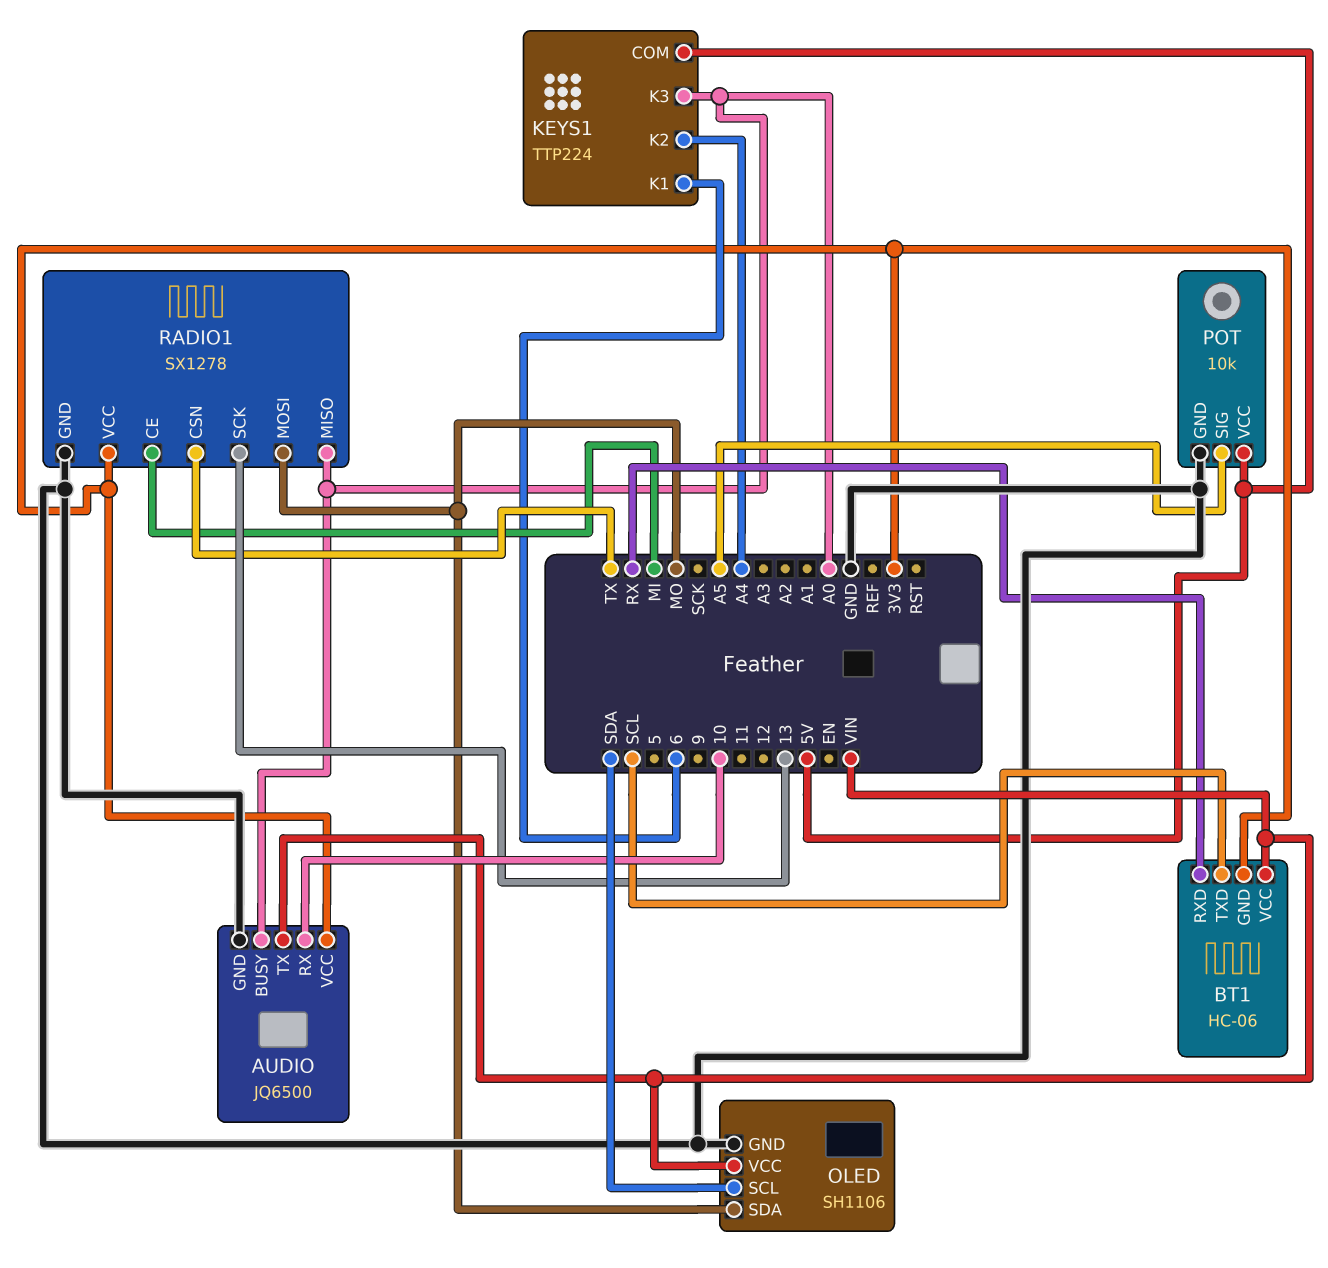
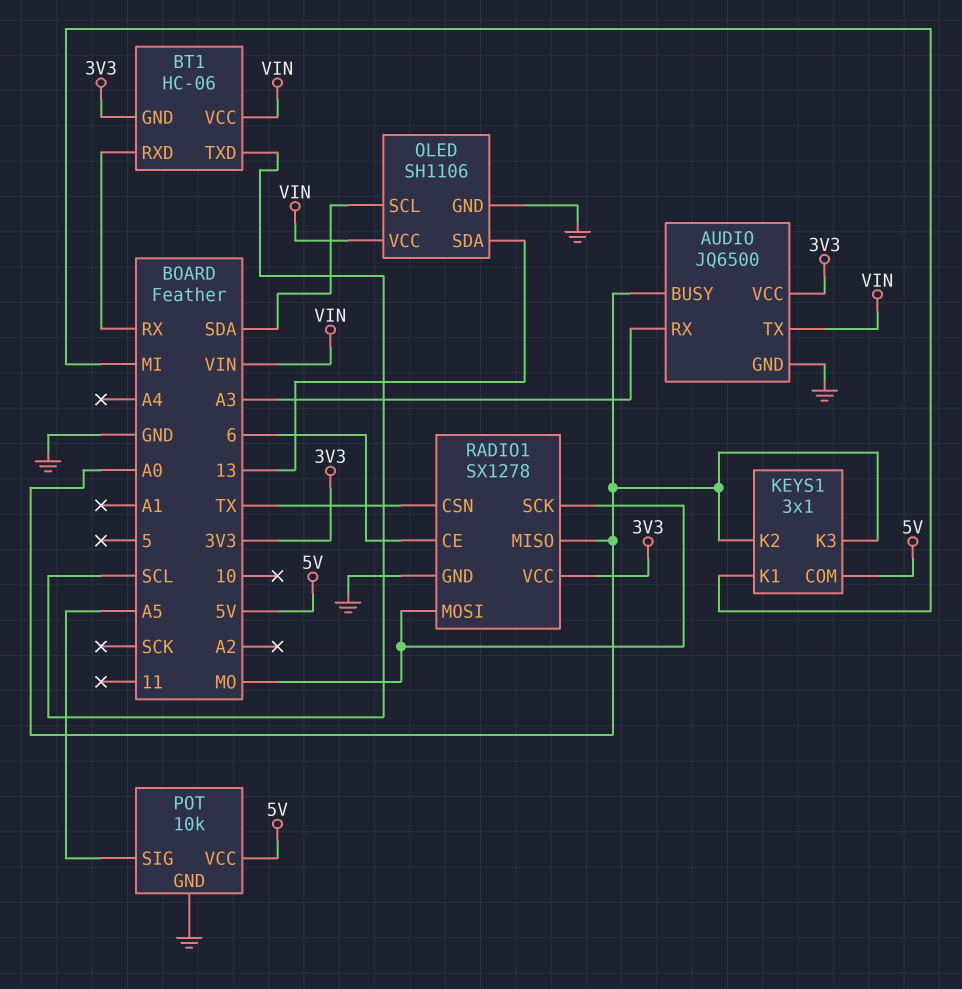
AUDIO pin RX: 10 -> A3
KEYS1: TTP224 -> 3x1
KEYS1 pin K1: 6 -> MI
KEYS1 pin K2: A4 -> A0
OLED pin SDA: MO -> 13
RADIO1 pin CE: MI -> 6
RADIO1 pin SCK: 13 -> MO

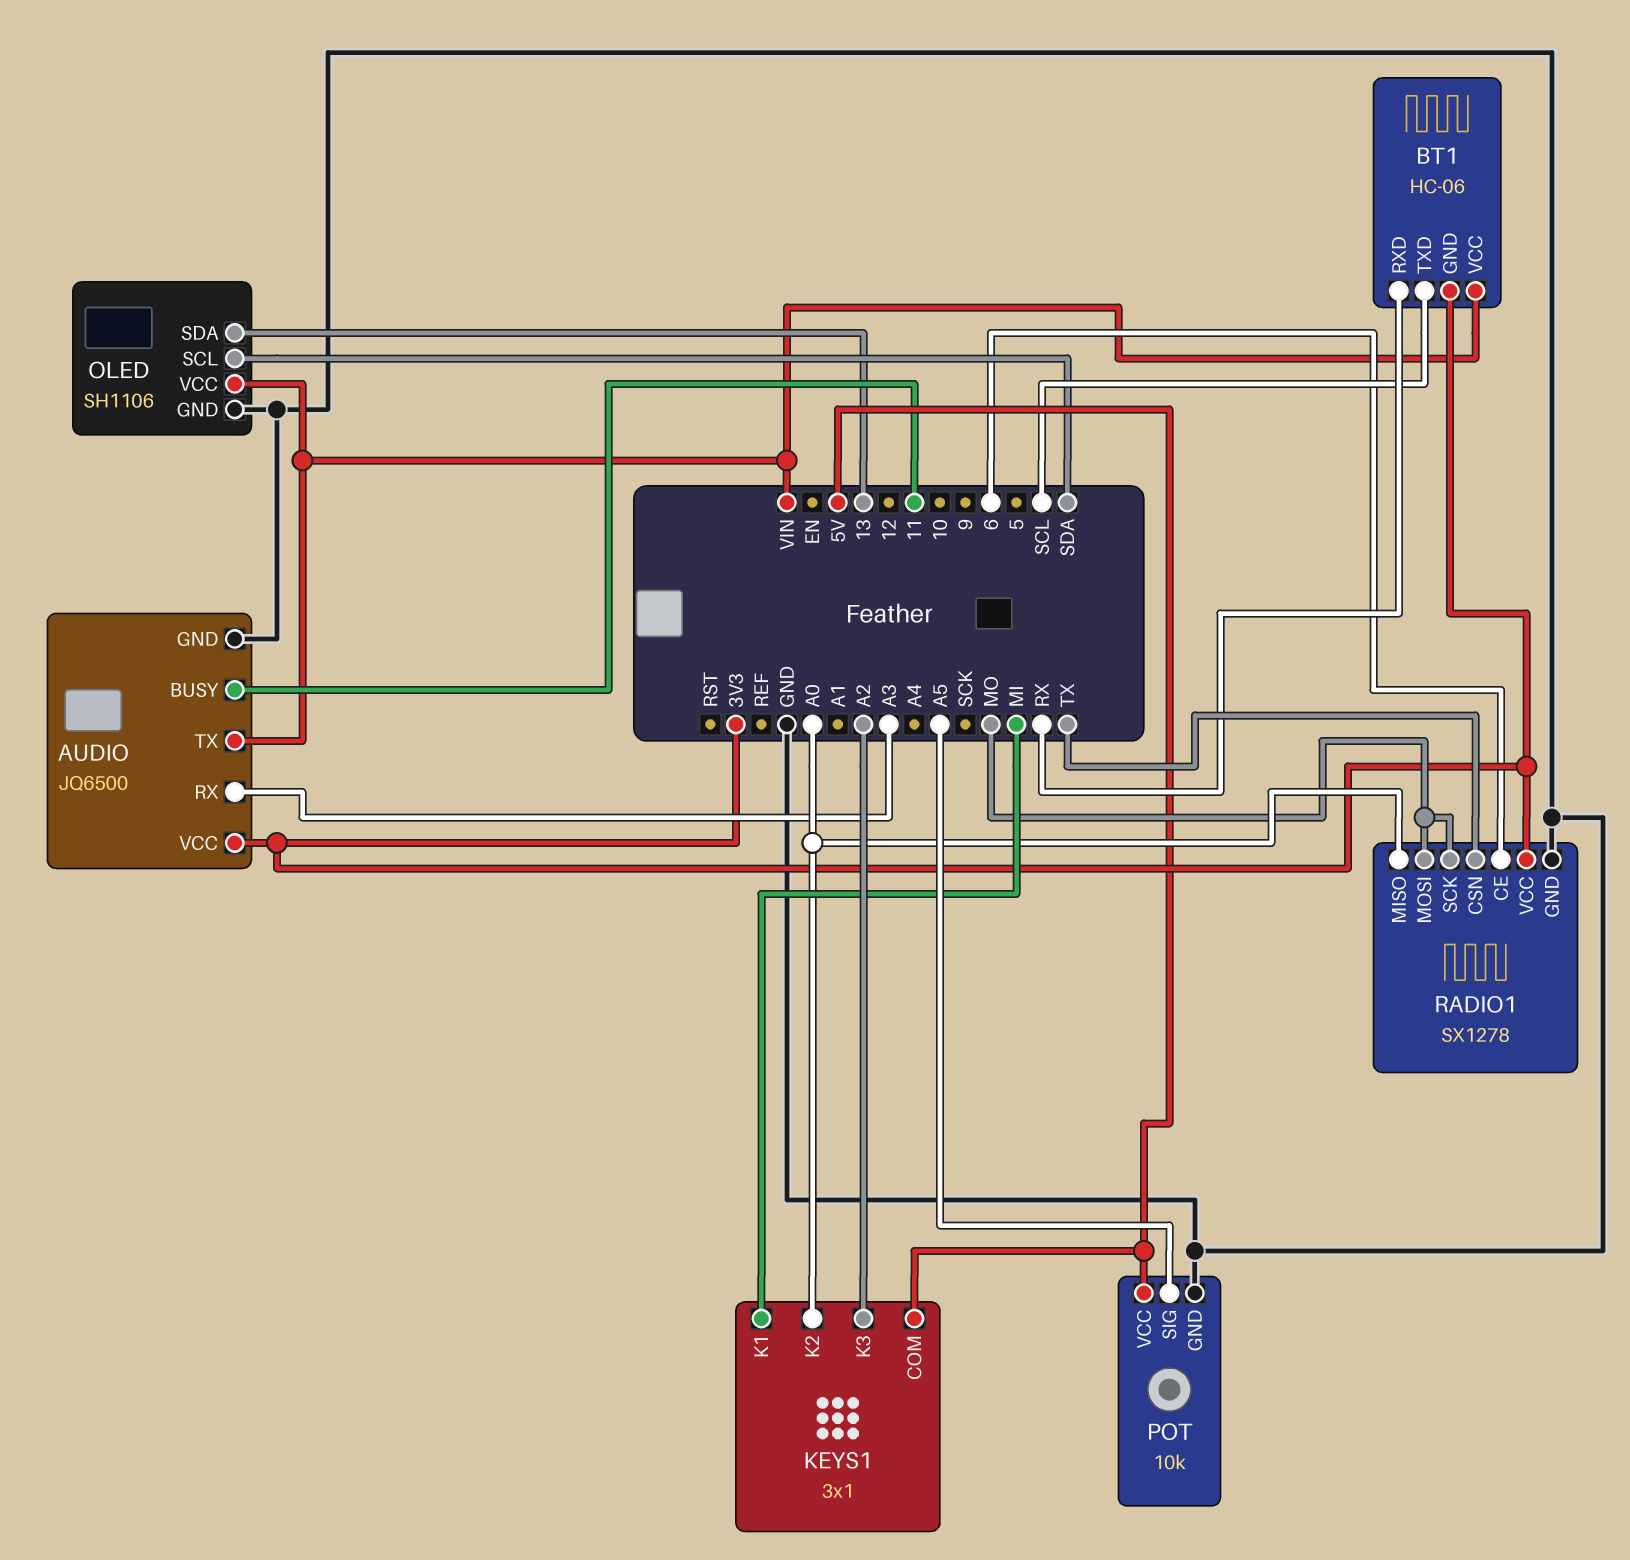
AUDIO pin BUSY: A0 -> 11
KEYS1 pin K3: A0 -> A2

